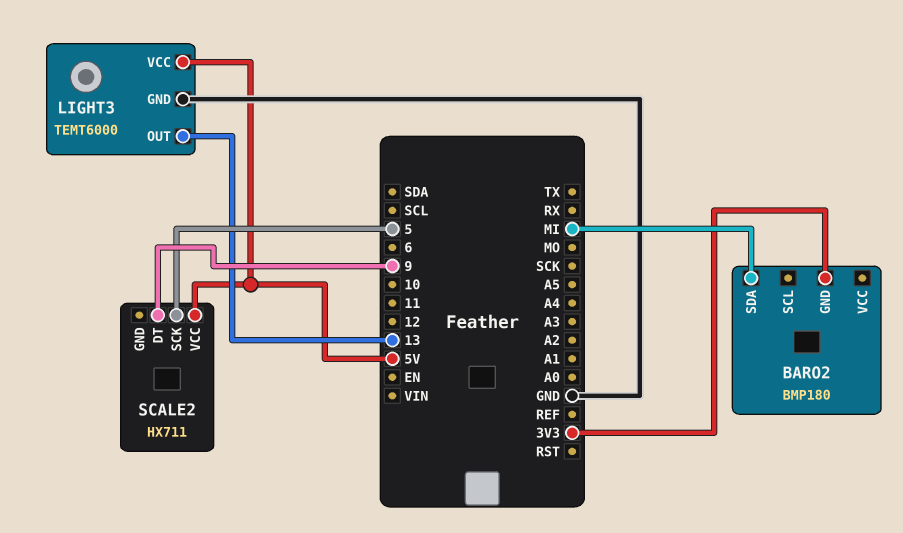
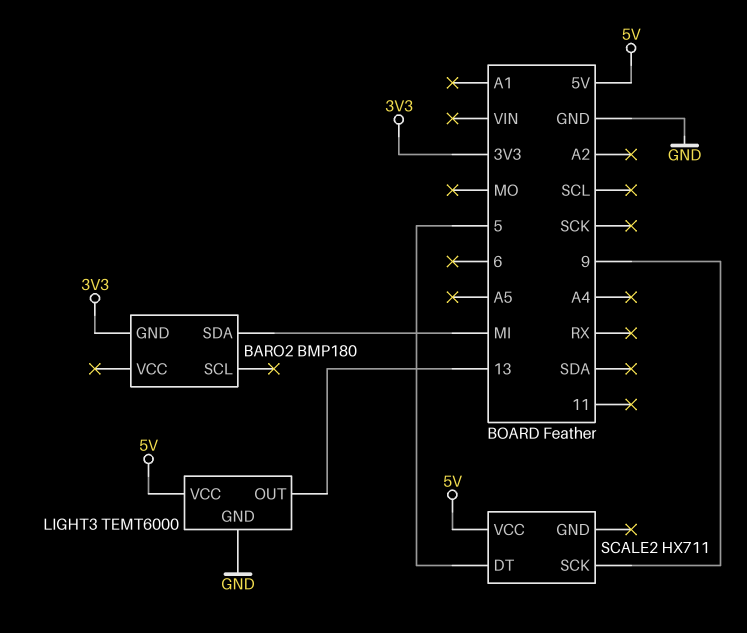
SCALE2 pin DT: 9 -> 5
SCALE2 pin SCK: 5 -> 9

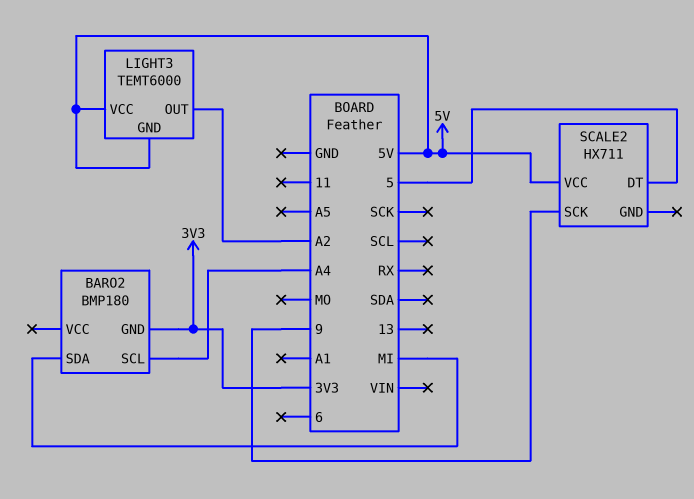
BARO2 pin SCL: none -> A4
LIGHT3 pin GND: GND -> 5V
LIGHT3 pin OUT: 13 -> A2

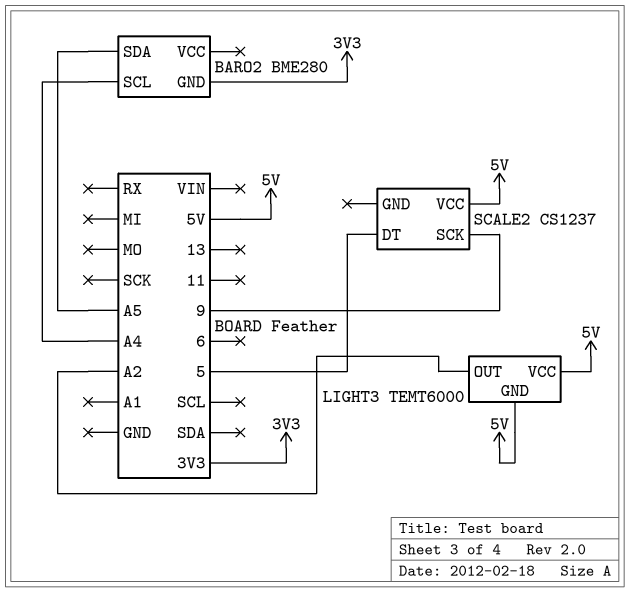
BARO2: BMP180 -> BME280
BARO2 pin SDA: MI -> A5
SCALE2: HX711 -> CS1237

